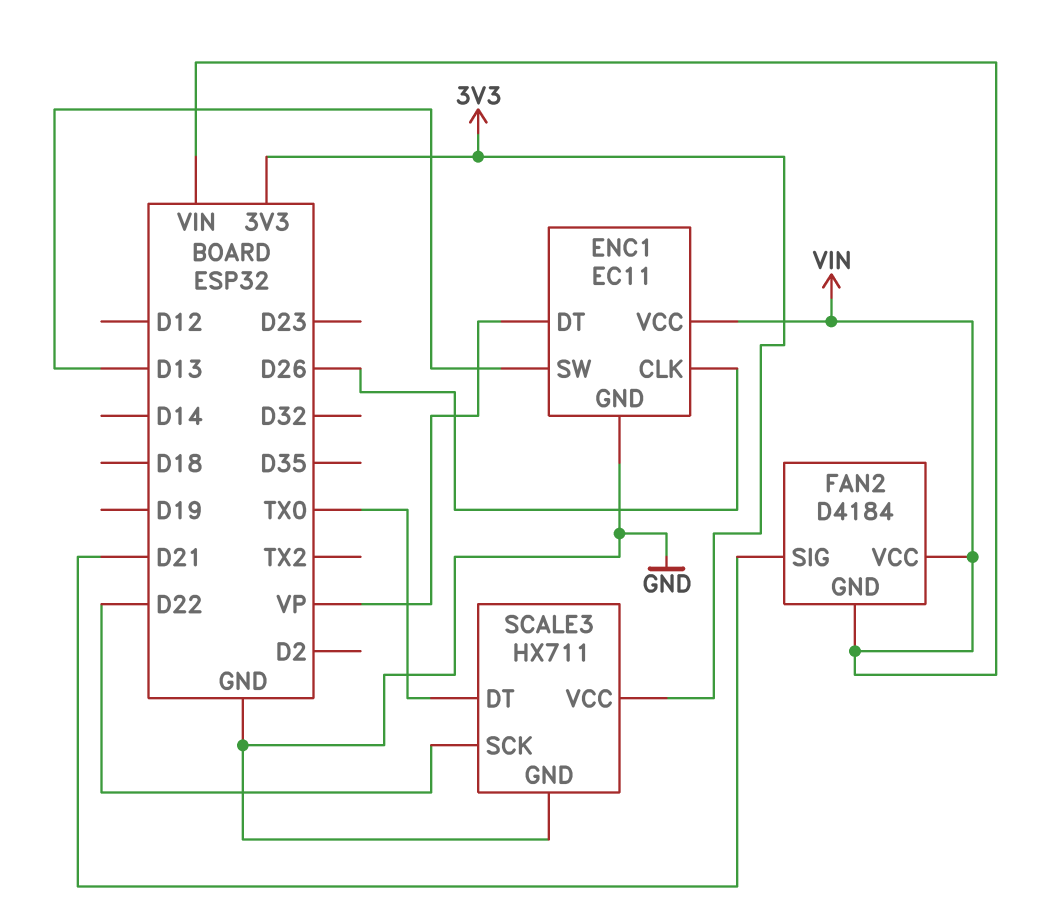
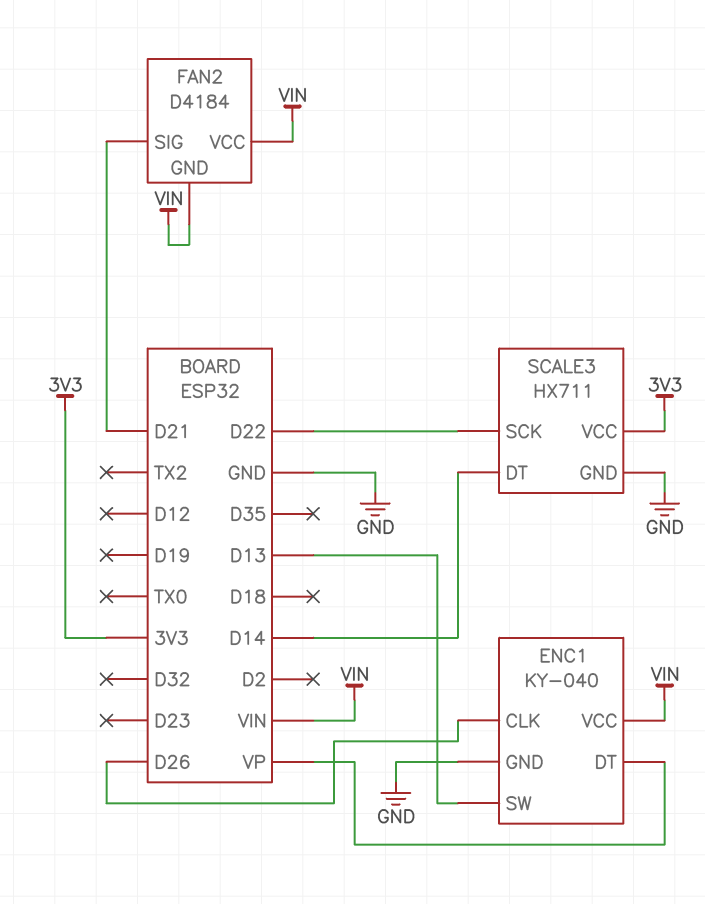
ENC1: EC11 -> KY-040
SCALE3 pin DT: TX0 -> D14

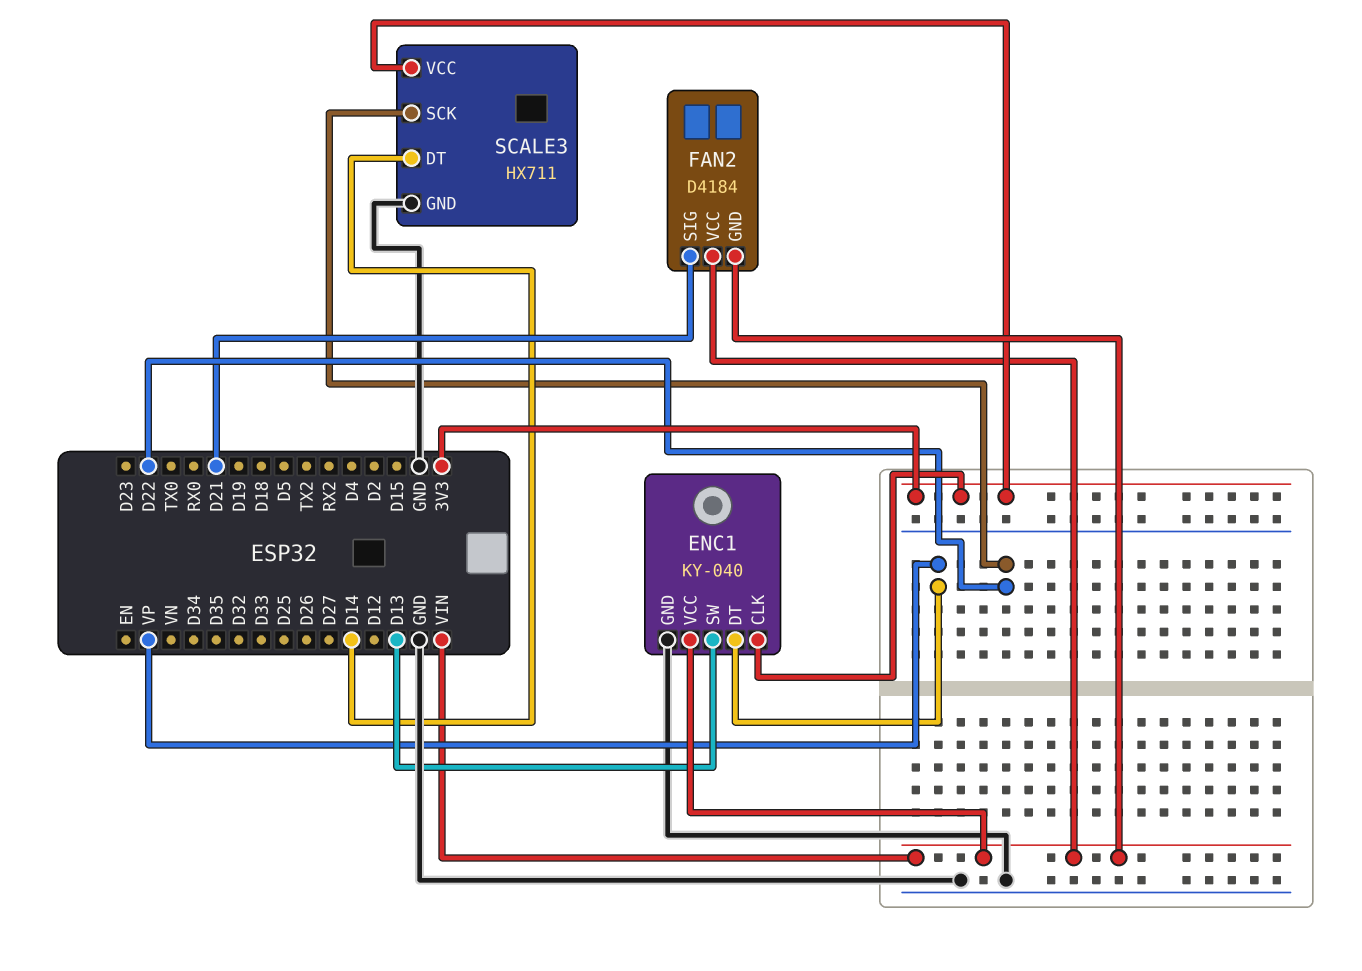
ENC1 pin CLK: D26 -> 3V3

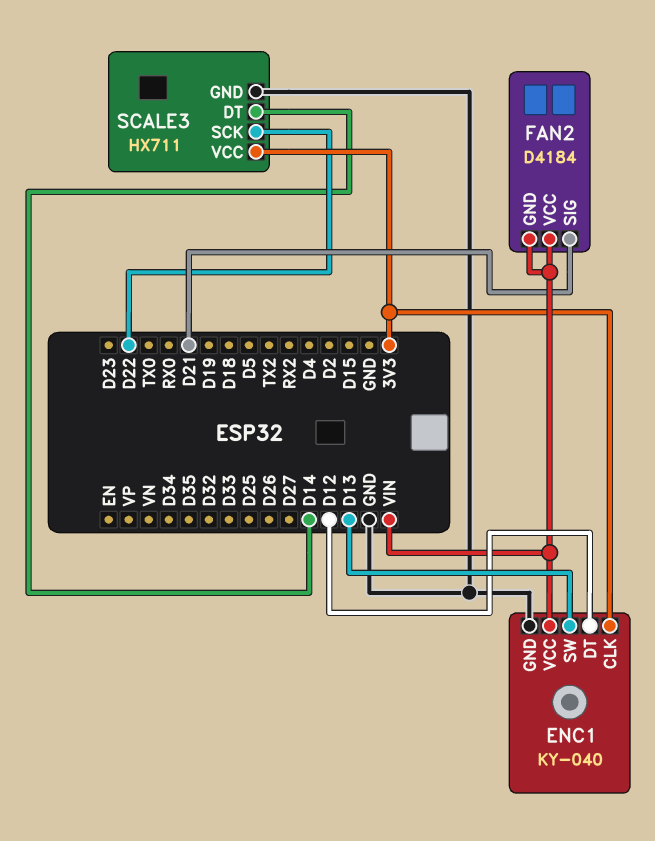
ENC1 pin DT: VP -> D12

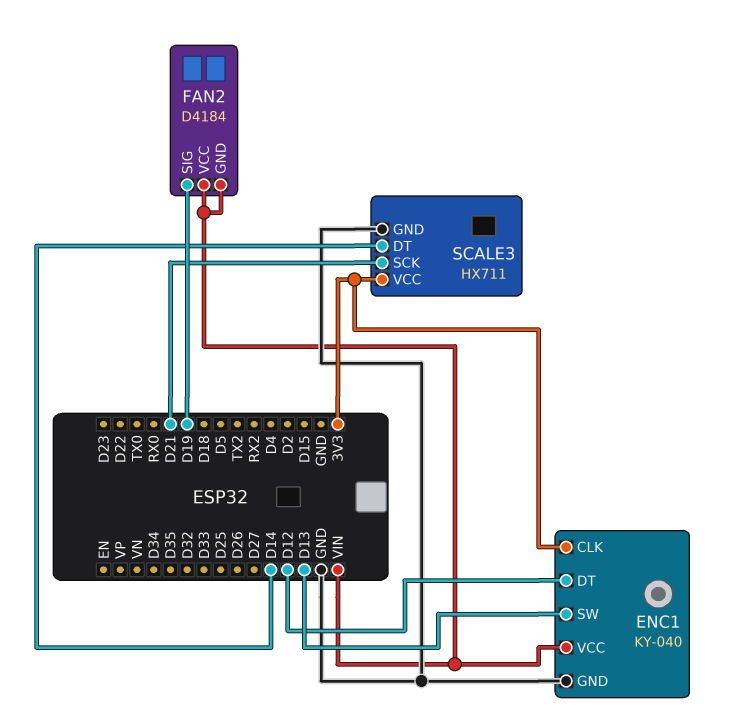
FAN2 pin SIG: D21 -> D19
SCALE3 pin SCK: D22 -> D21

